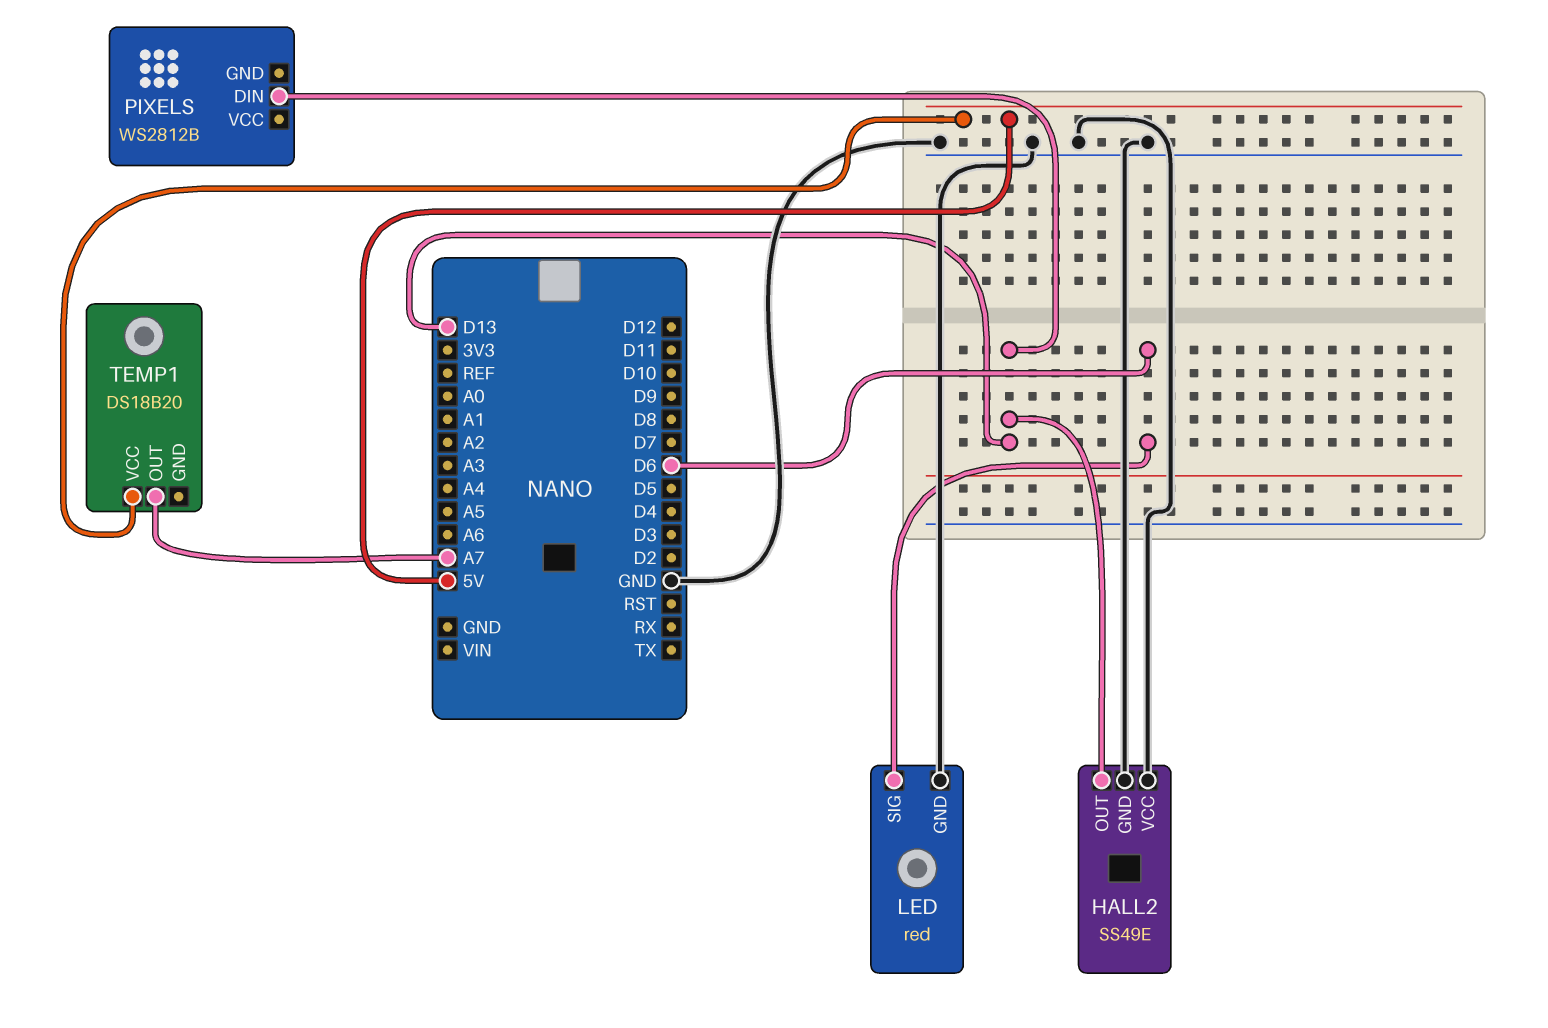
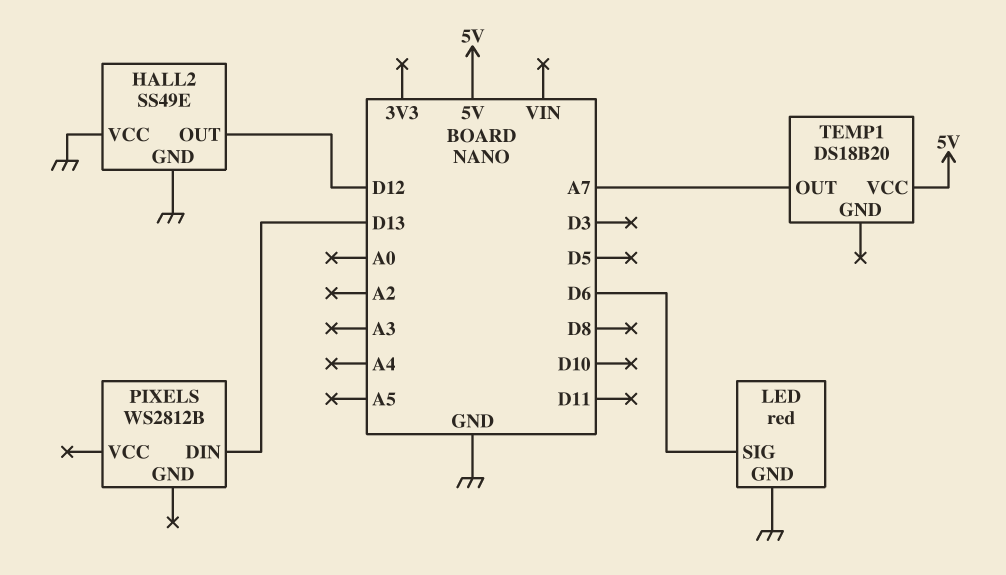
HALL2 pin OUT: D13 -> D12

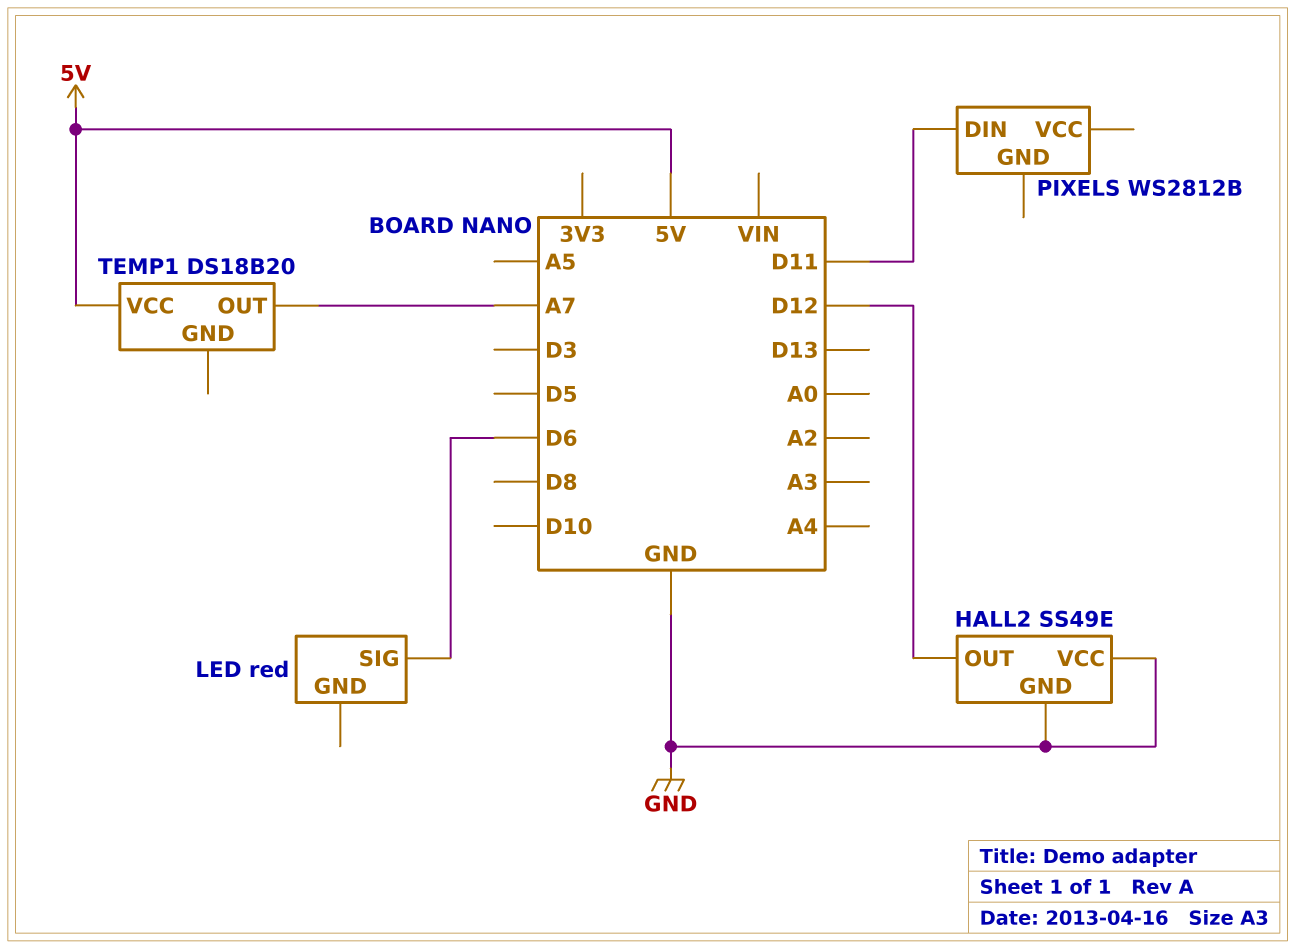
LED pin GND: GND -> none
PIXELS pin DIN: D13 -> D11

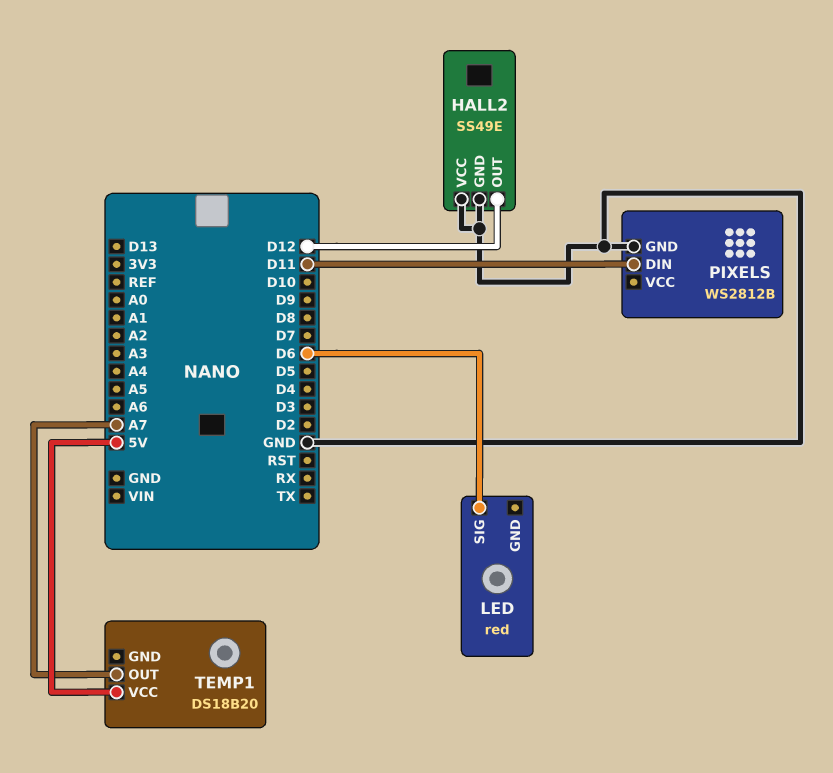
PIXELS pin GND: none -> GND

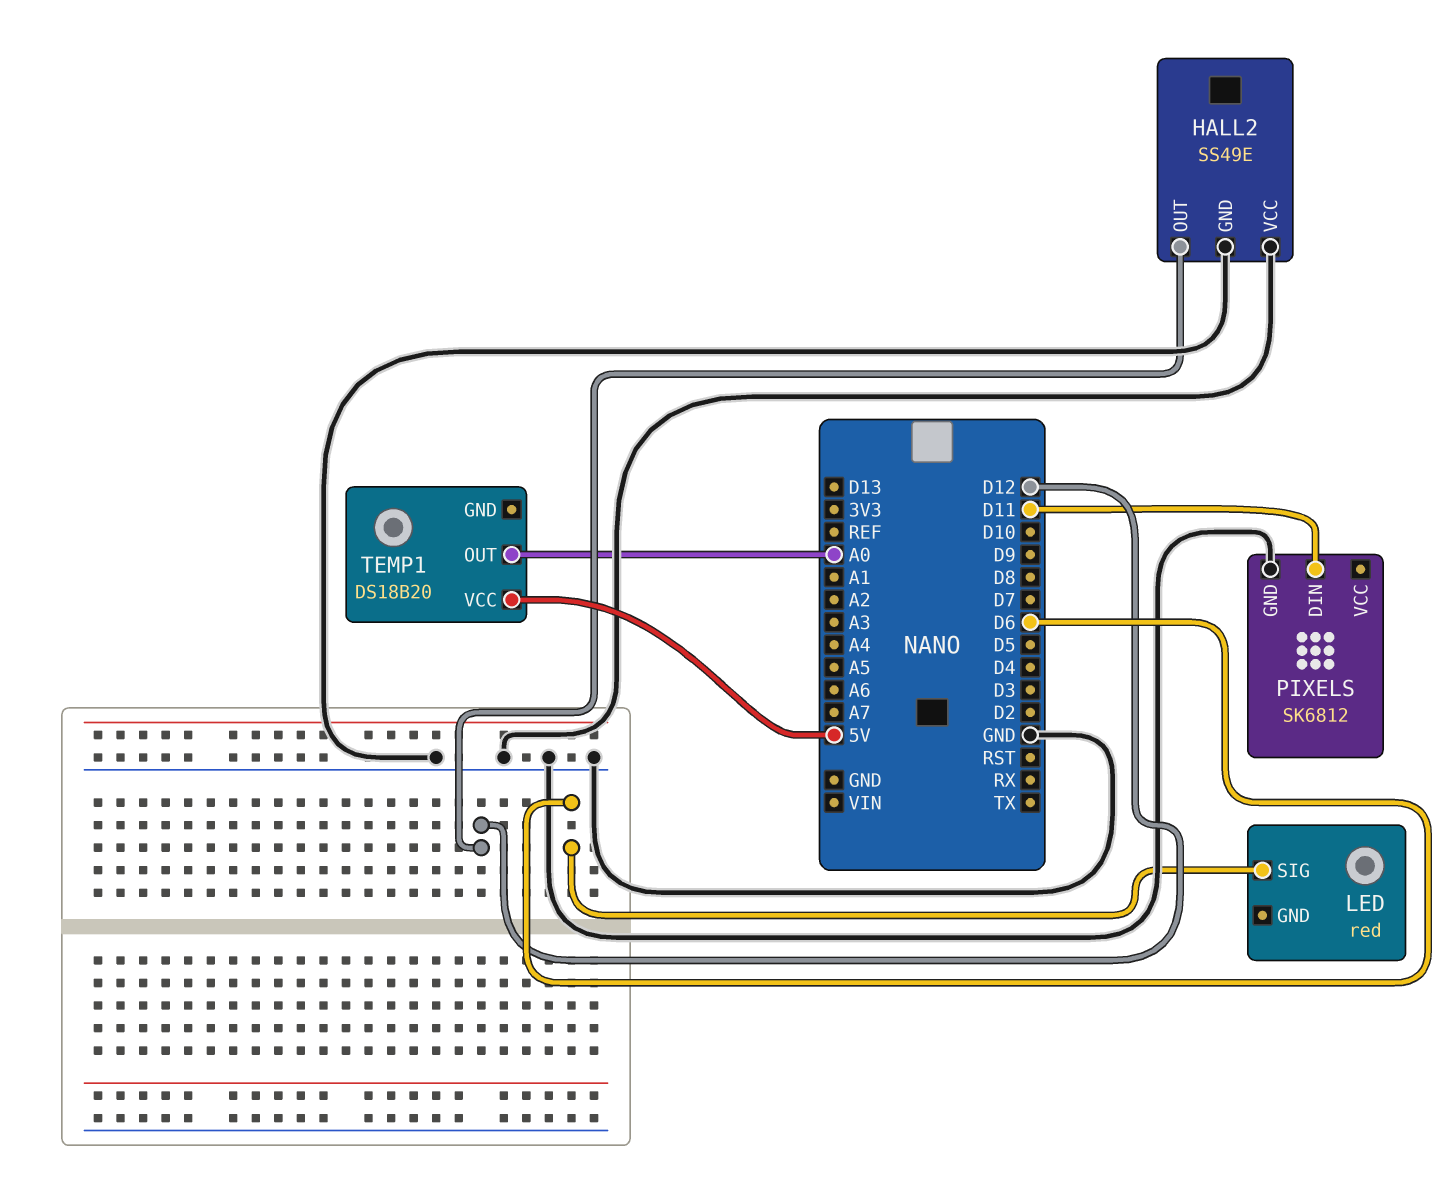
PIXELS: WS2812B -> SK6812
TEMP1 pin OUT: A7 -> A0

